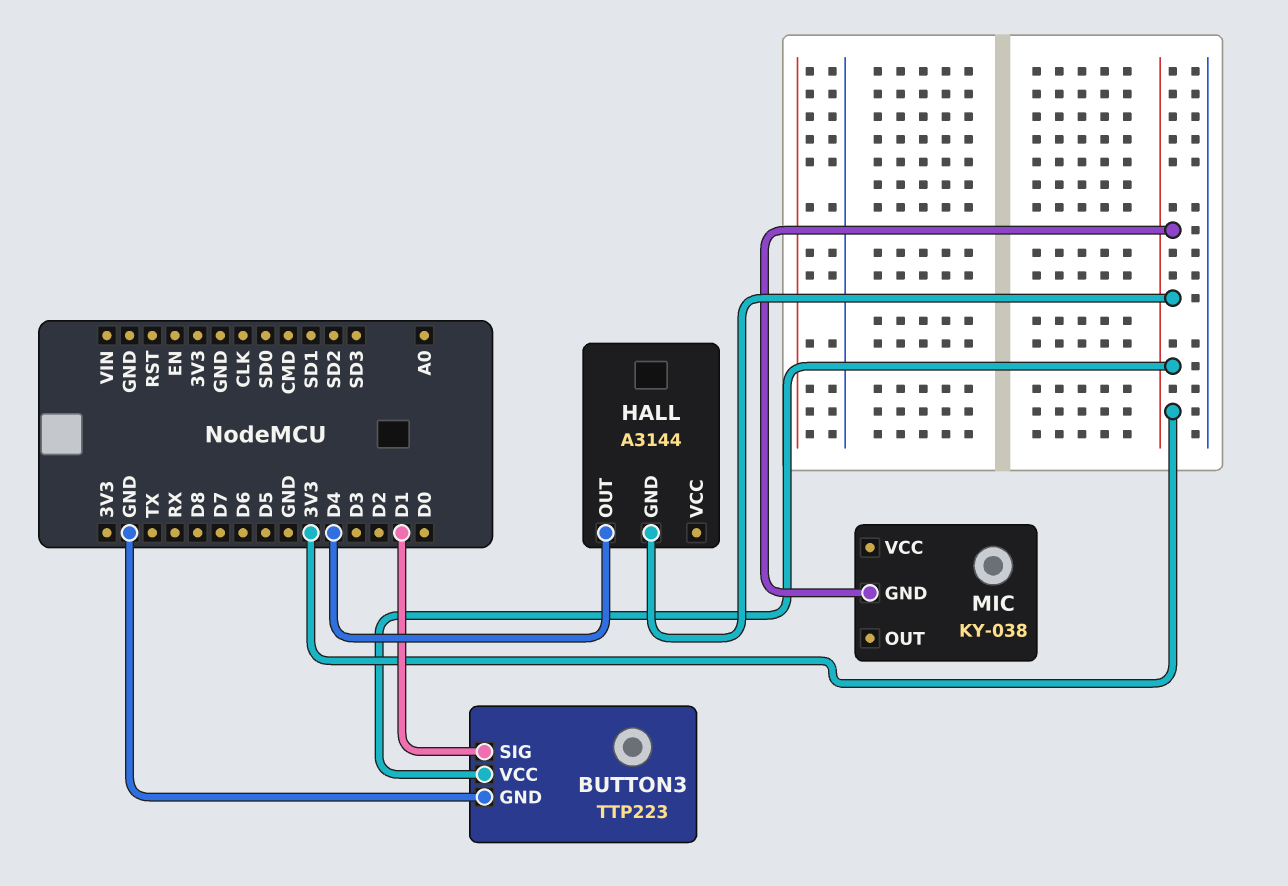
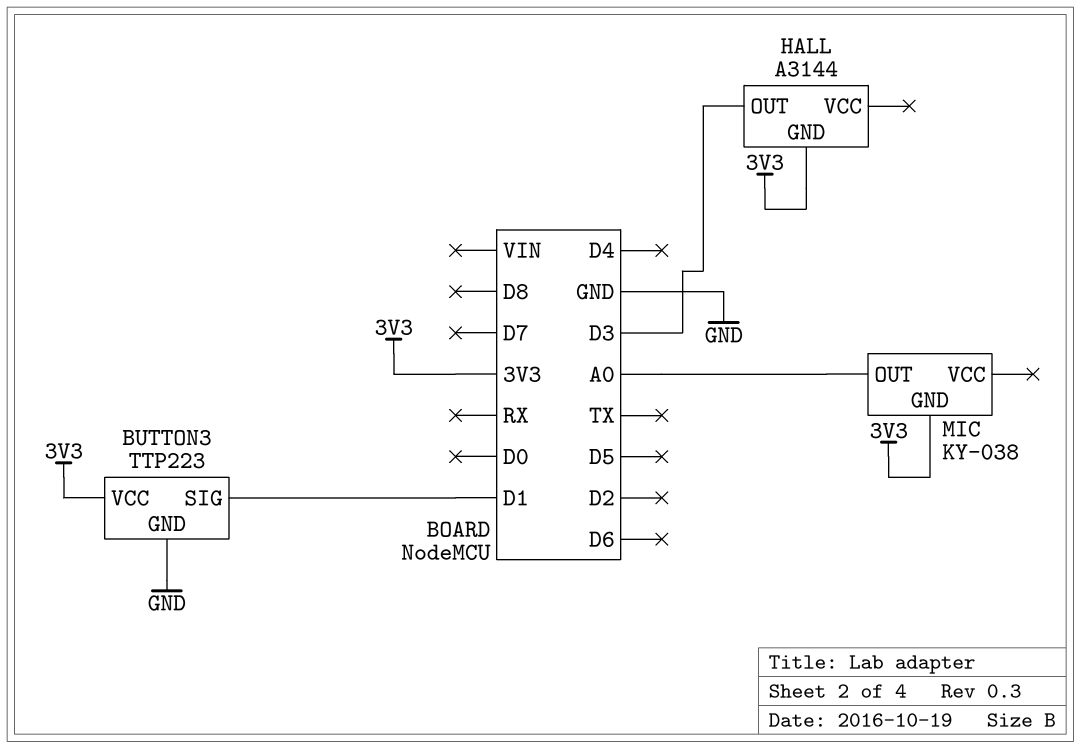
HALL pin OUT: D4 -> D3
MIC pin OUT: none -> A0

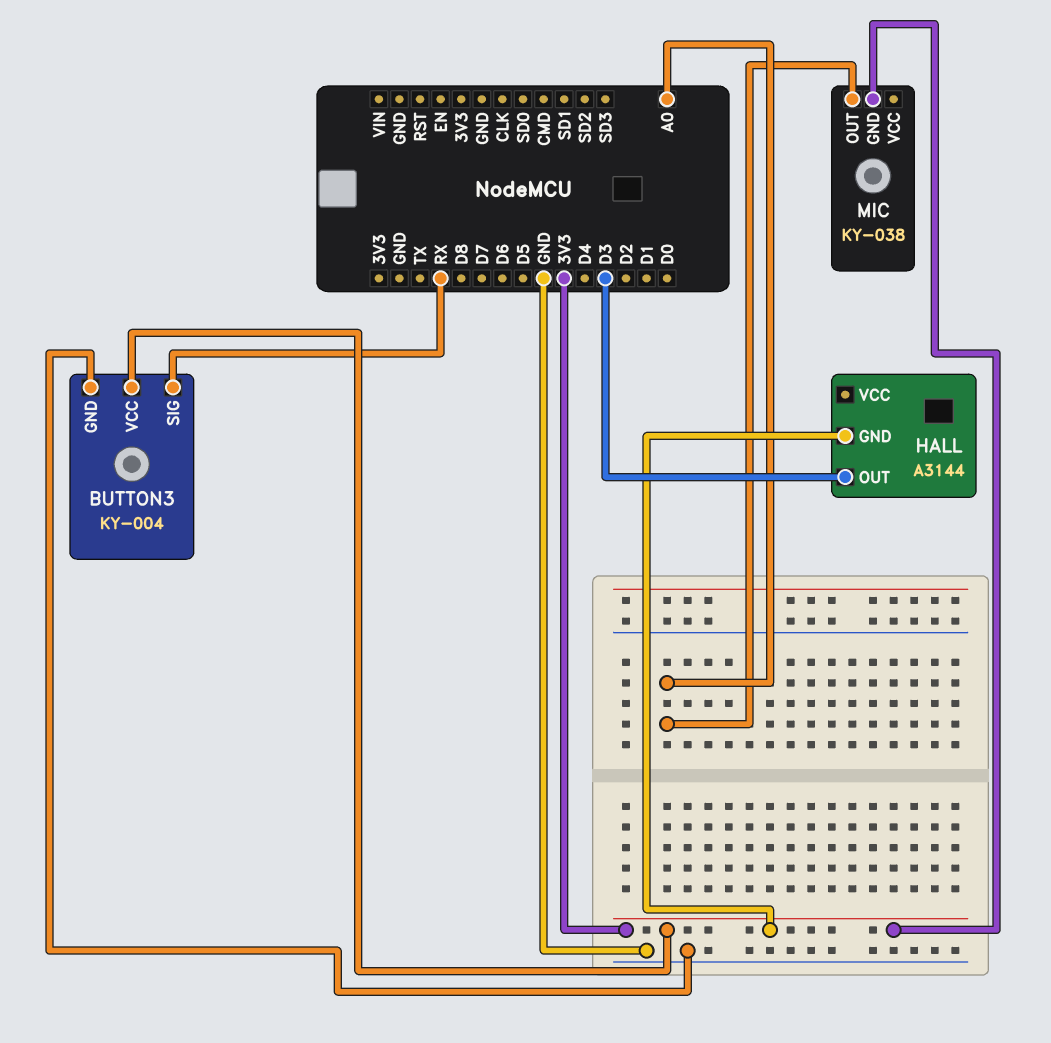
BUTTON3: TTP223 -> KY-004
BUTTON3 pin SIG: D1 -> RX

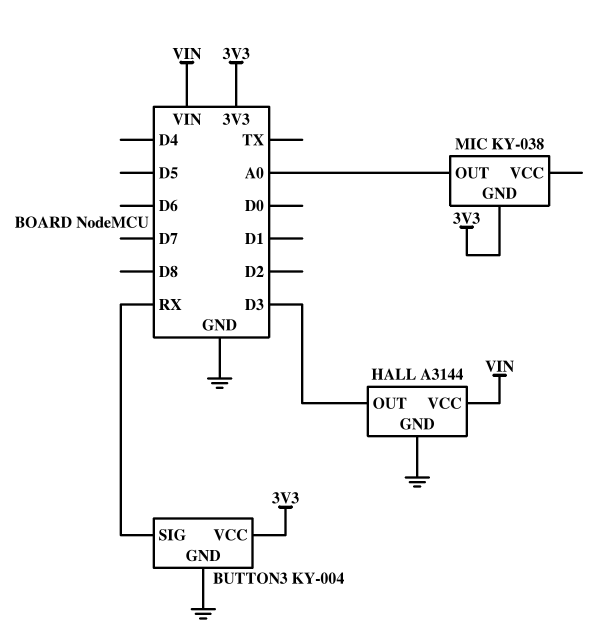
HALL pin GND: 3V3 -> GND
HALL pin VCC: none -> VIN

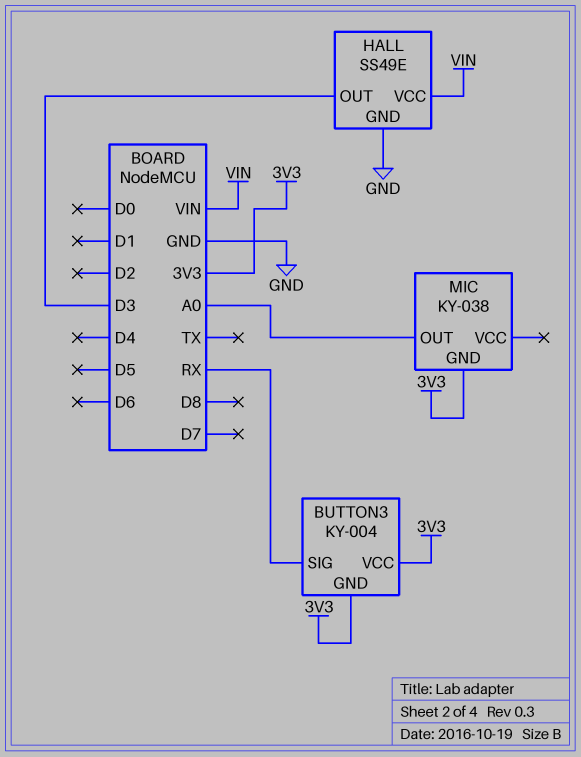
BUTTON3 pin GND: GND -> 3V3
HALL: A3144 -> SS49E

